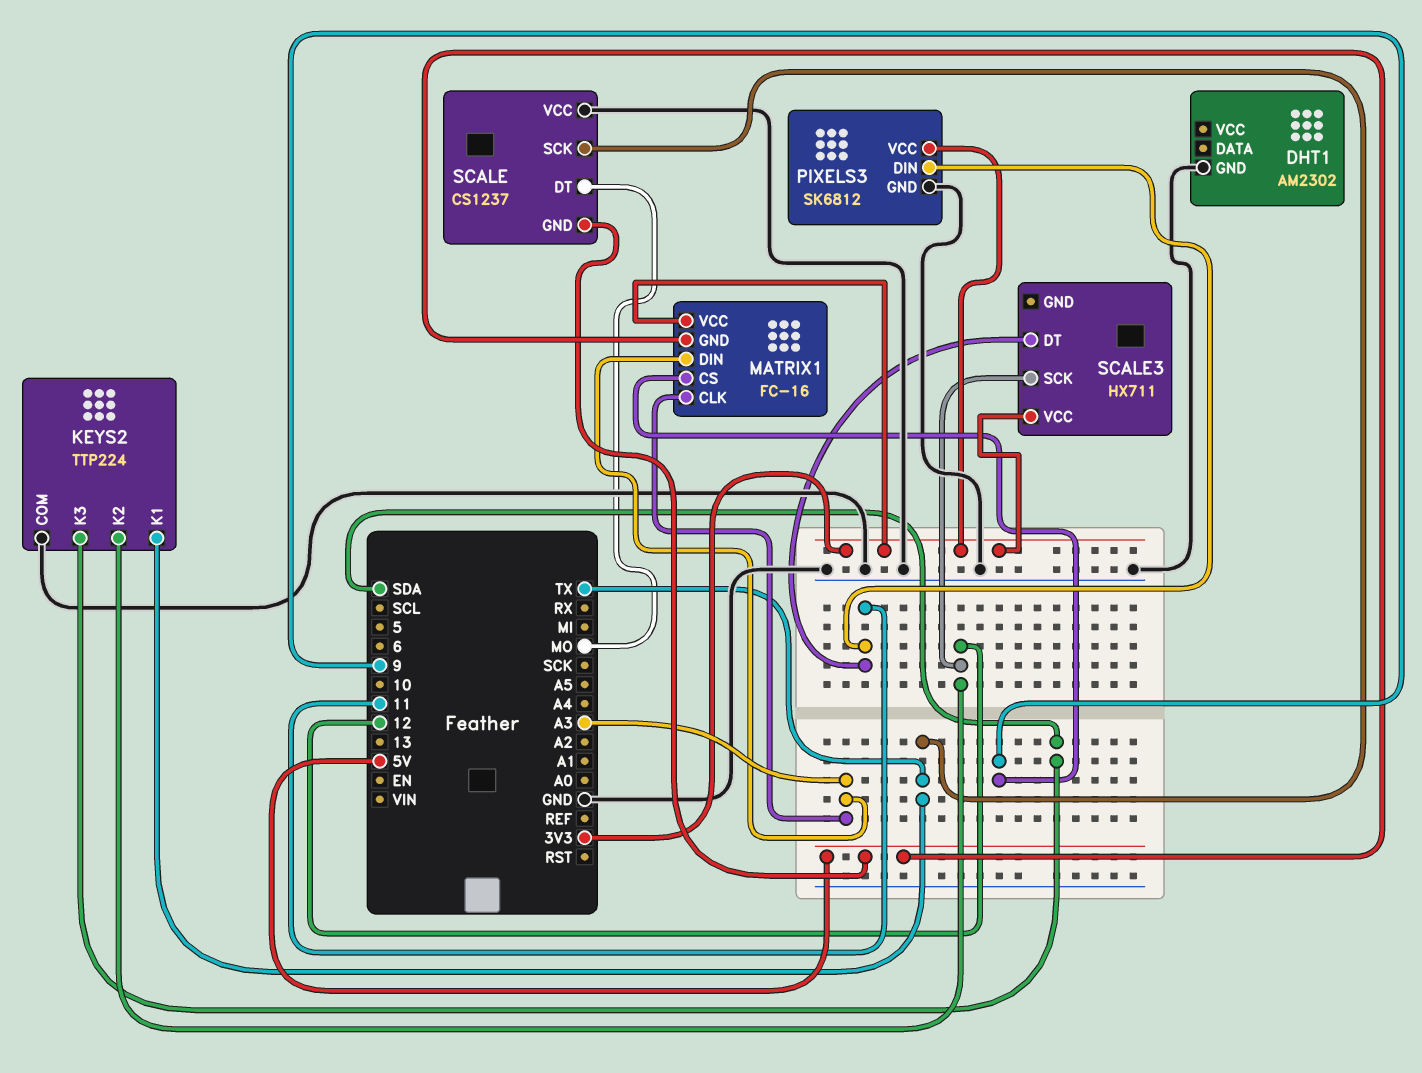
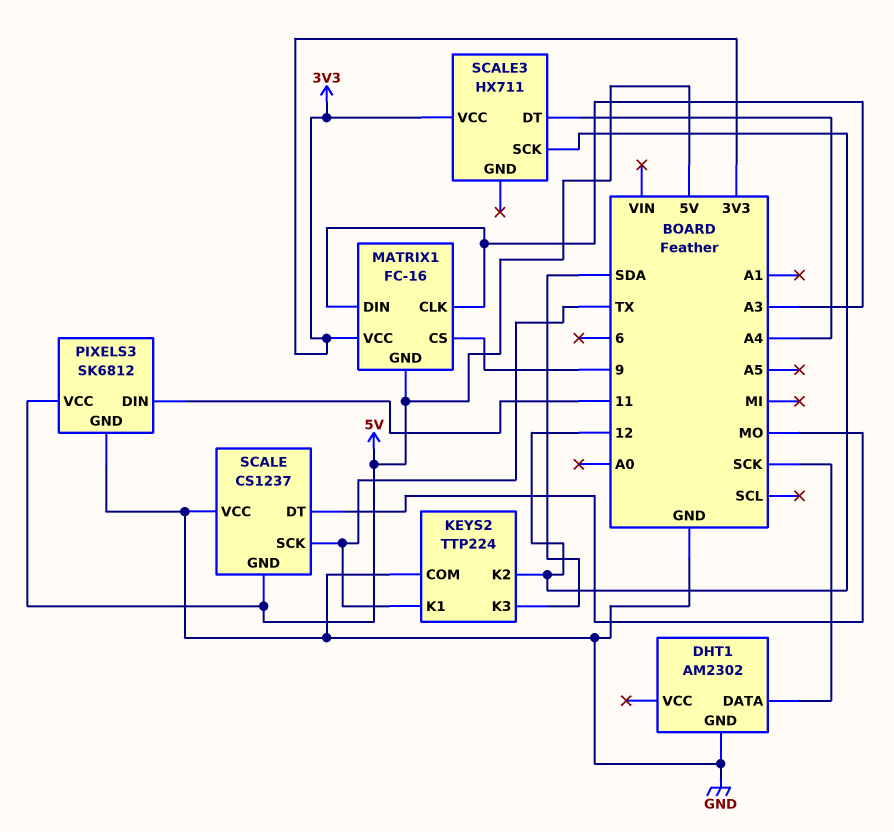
DHT1 pin DATA: none -> SCK
PIXELS3 pin VCC: 3V3 -> 5V
SCALE3 pin DT: 11 -> A4

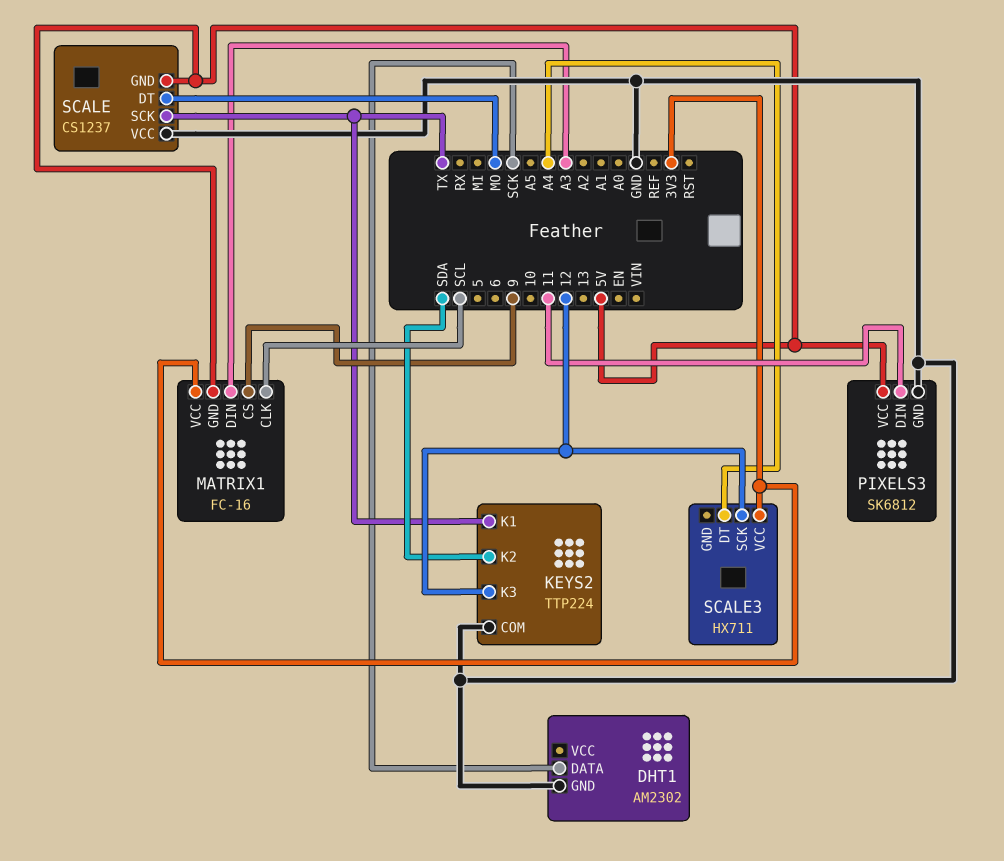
KEYS2 pin K2: 12 -> SDA
KEYS2 pin K3: SDA -> 12
MATRIX1 pin CLK: A3 -> SCL

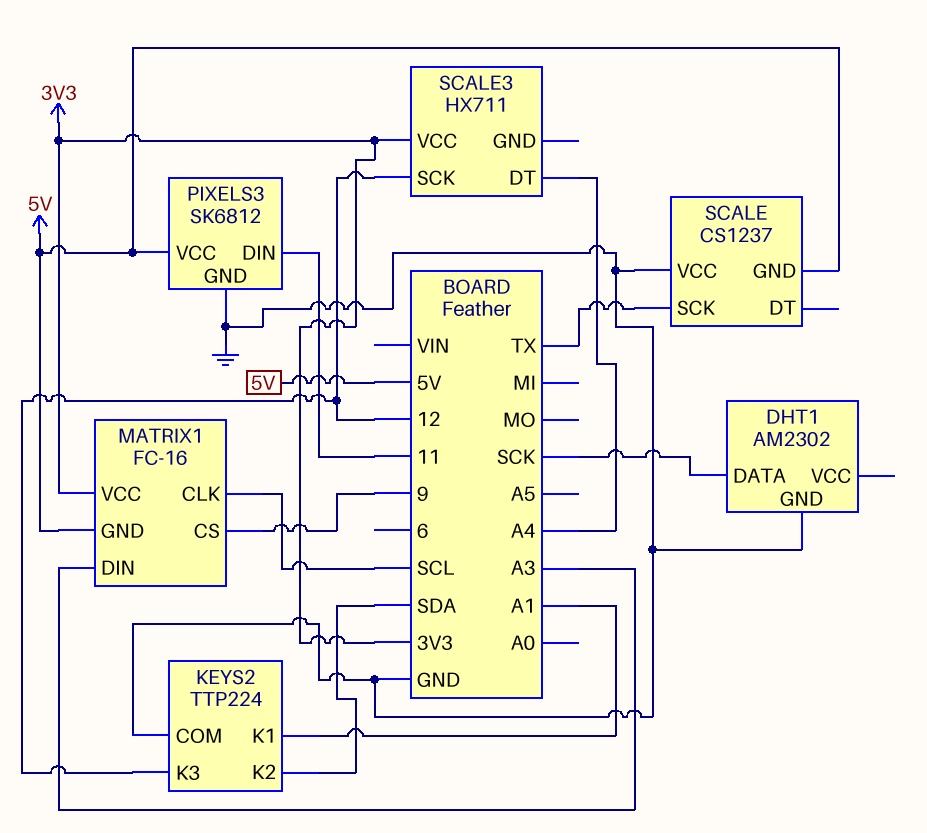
KEYS2 pin K1: TX -> A1
SCALE pin DT: MO -> none

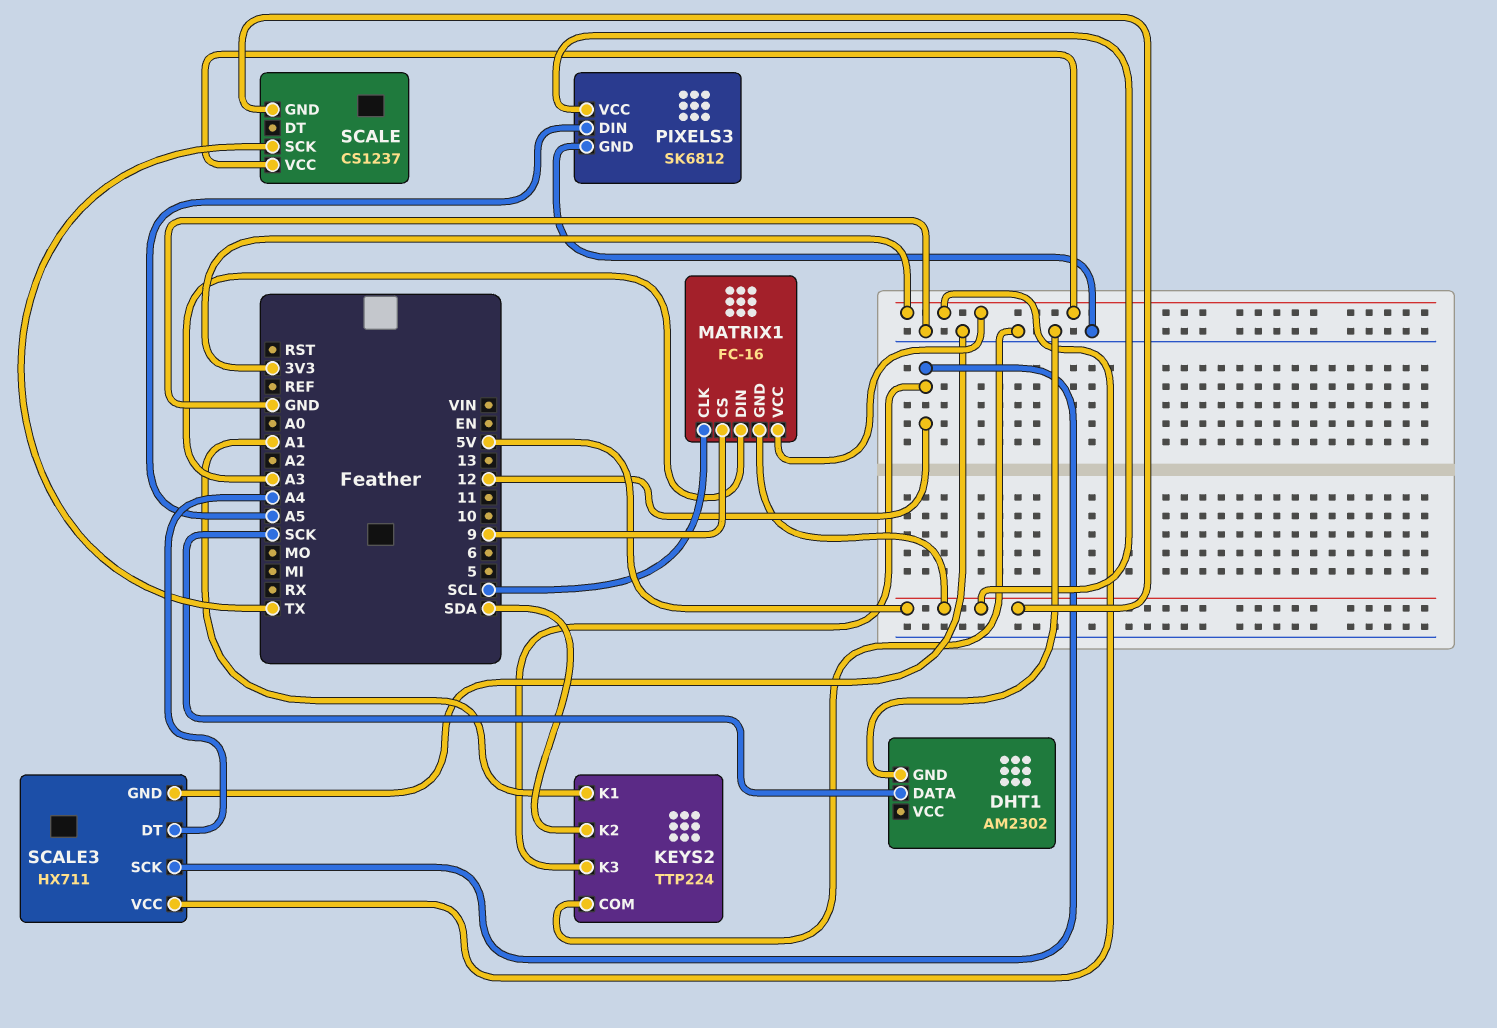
PIXELS3 pin DIN: 11 -> A5
SCALE pin VCC: GND -> 3V3
SCALE3 pin GND: none -> GND

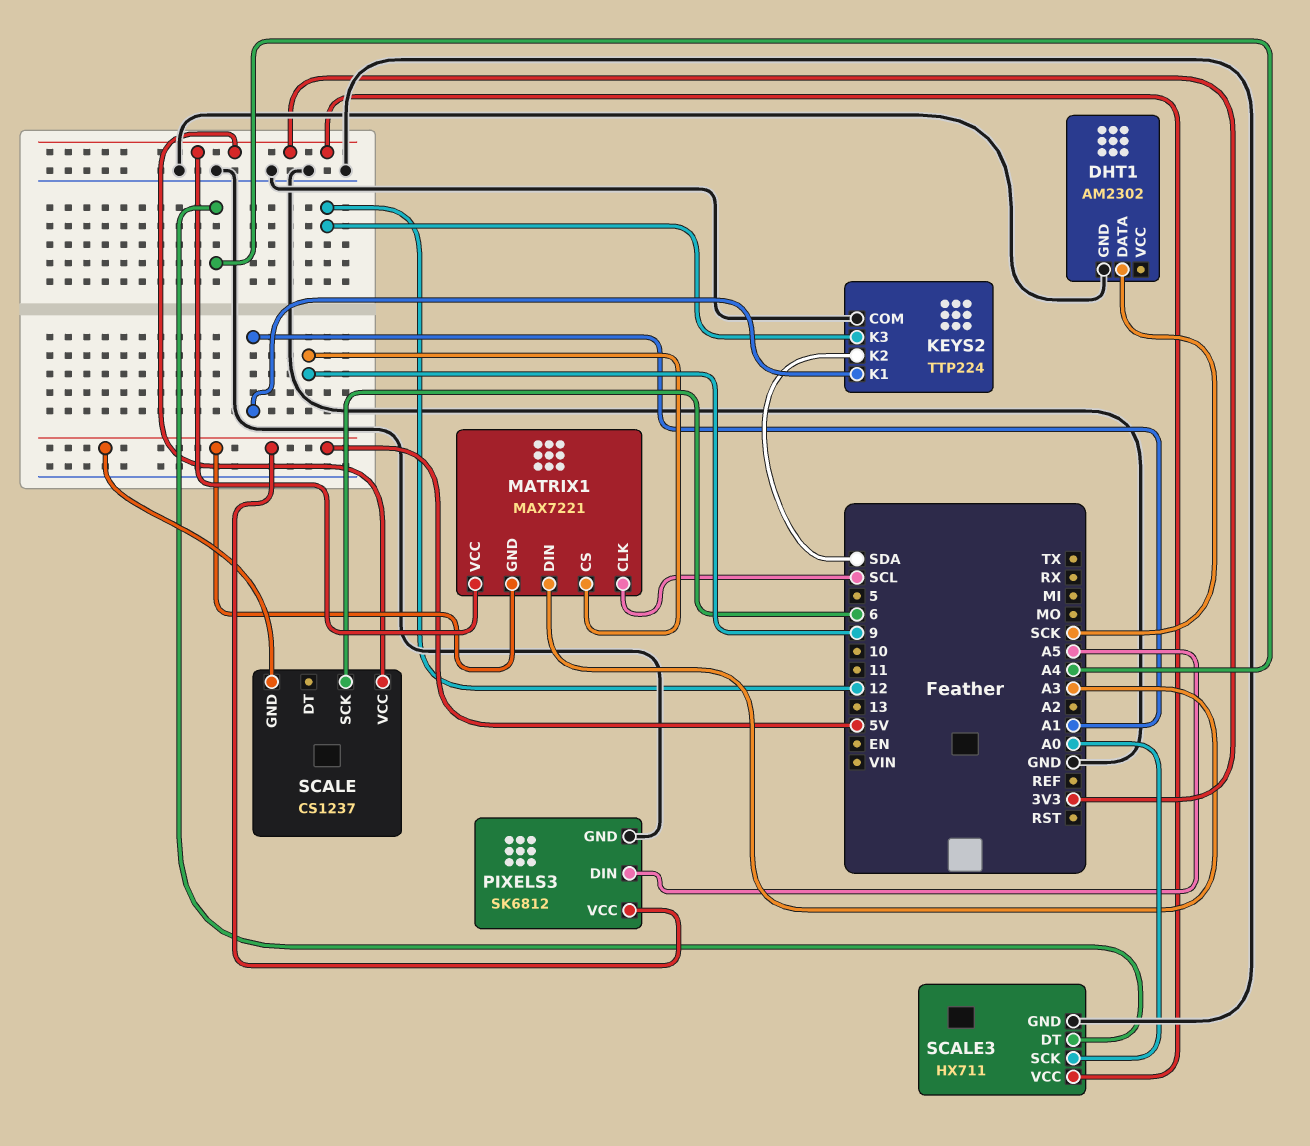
MATRIX1: FC-16 -> MAX7221
SCALE pin SCK: TX -> 6
SCALE3 pin SCK: 12 -> A0

